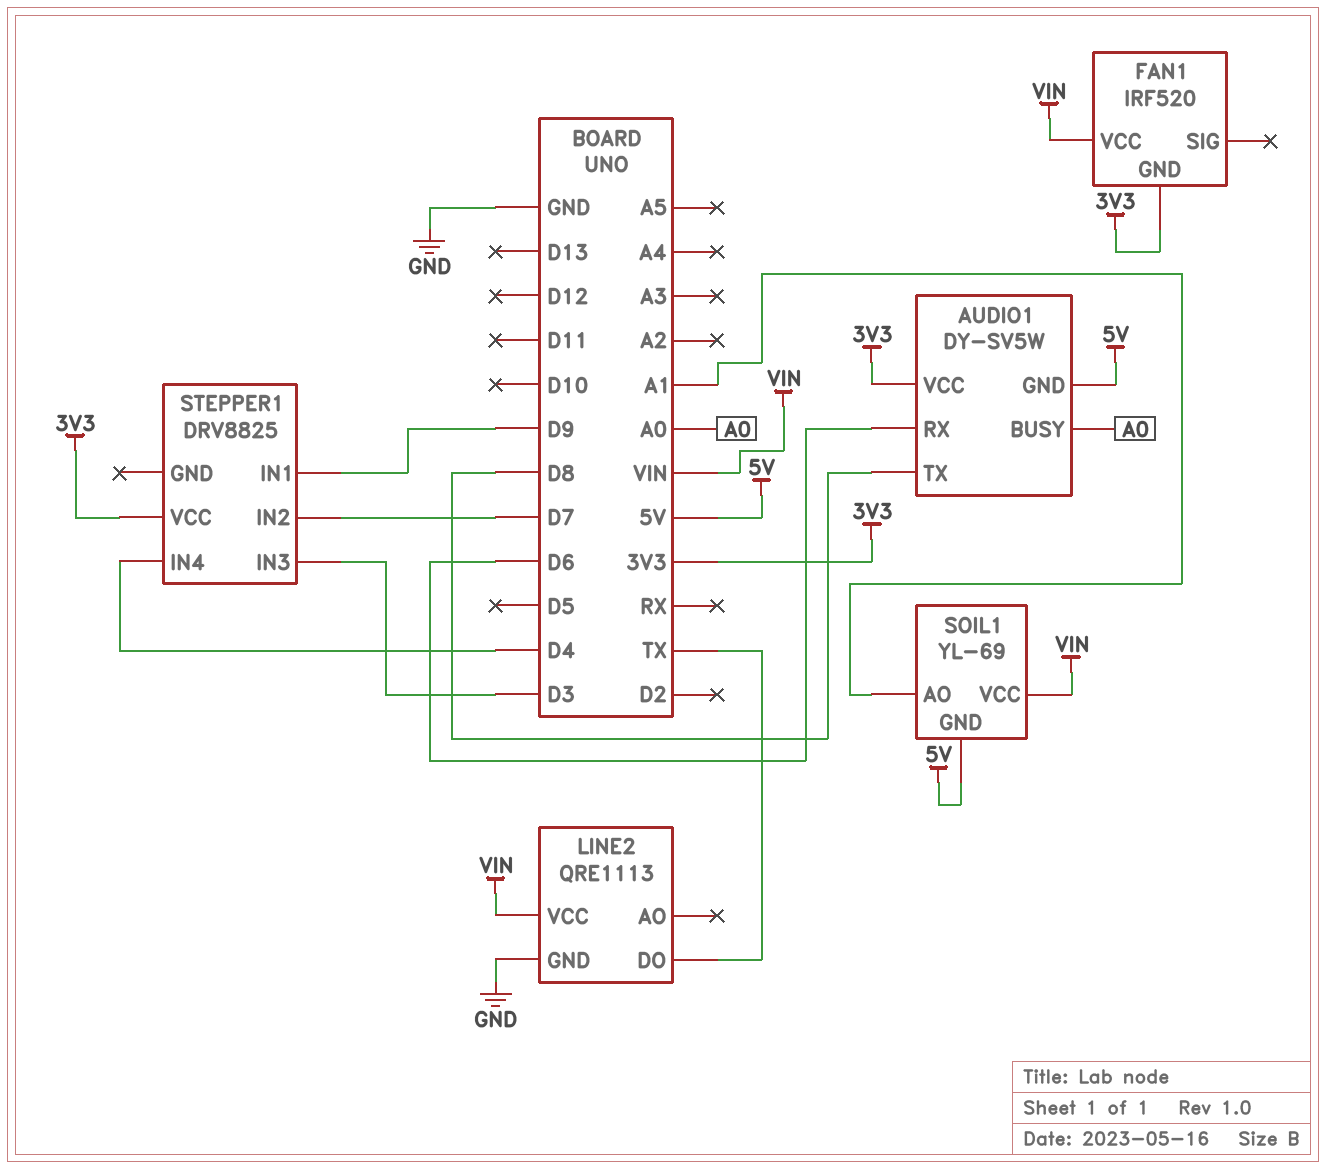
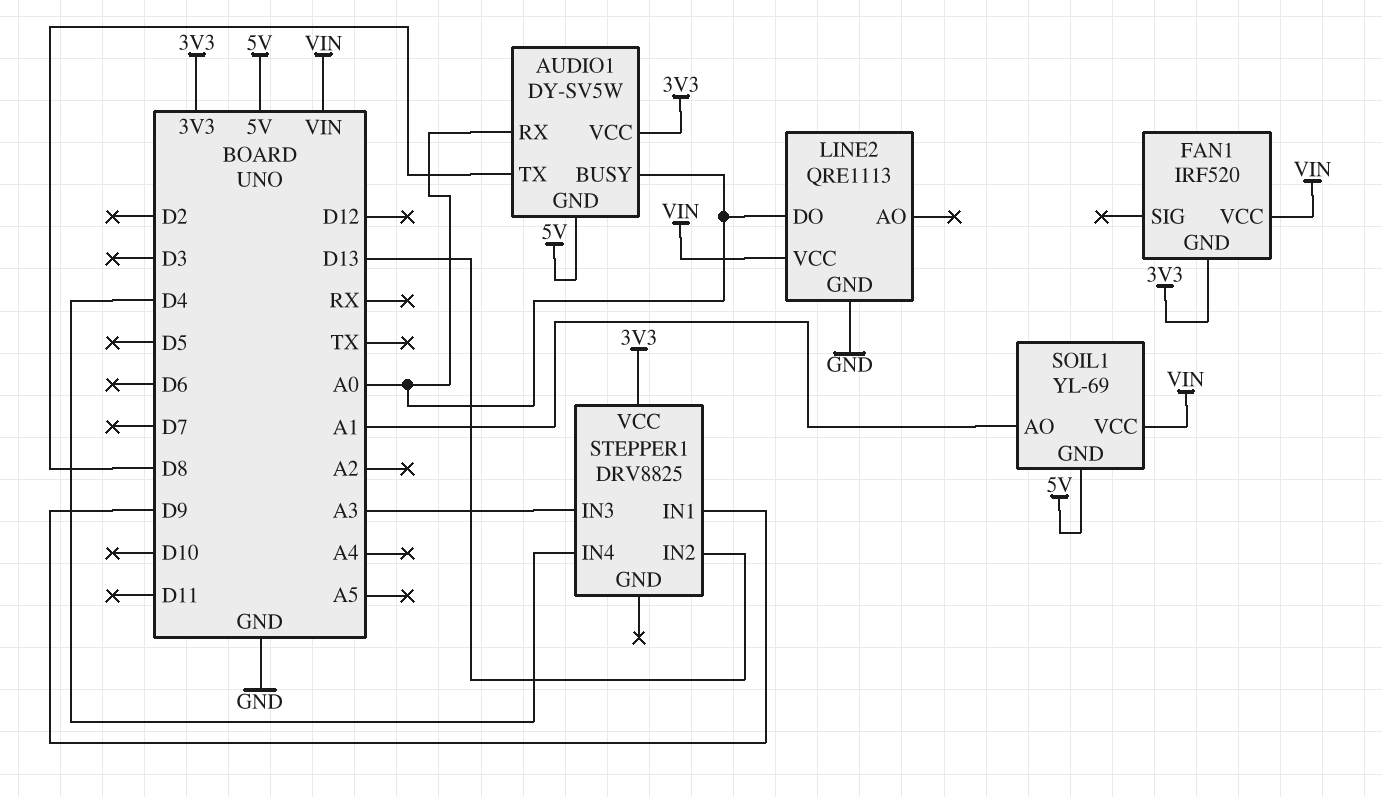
AUDIO1 pin RX: D6 -> A0
LINE2 pin DO: TX -> A0
STEPPER1 pin IN2: D7 -> D13
STEPPER1 pin IN3: D3 -> A3

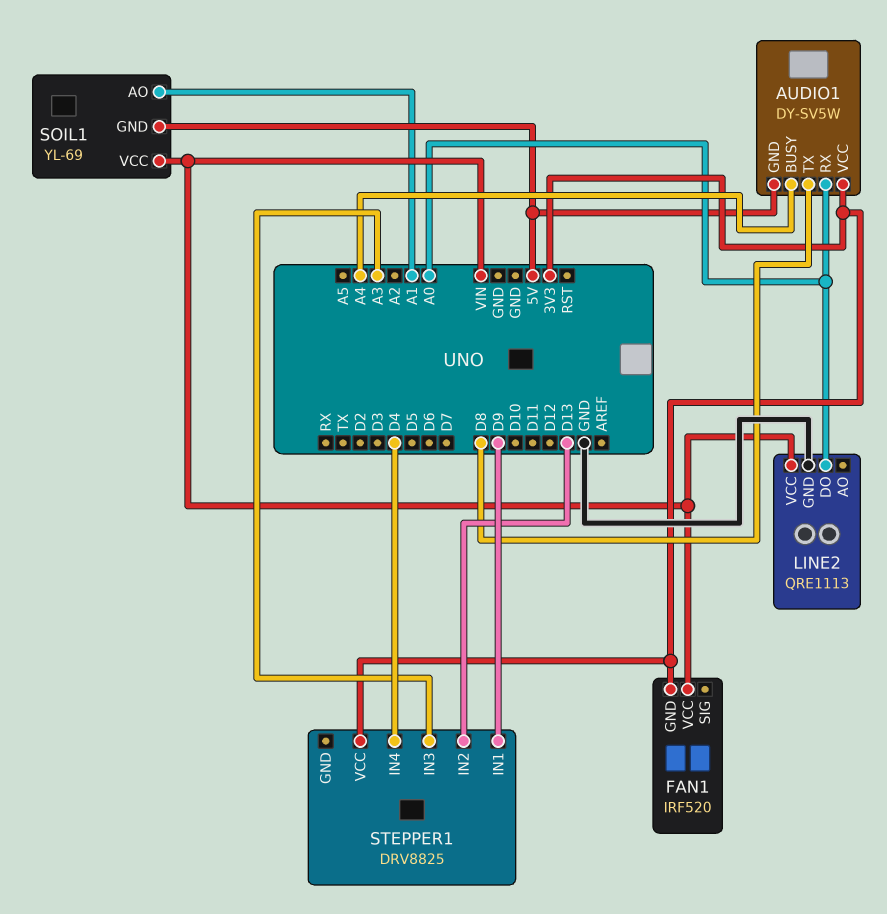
AUDIO1 pin BUSY: A0 -> A4

